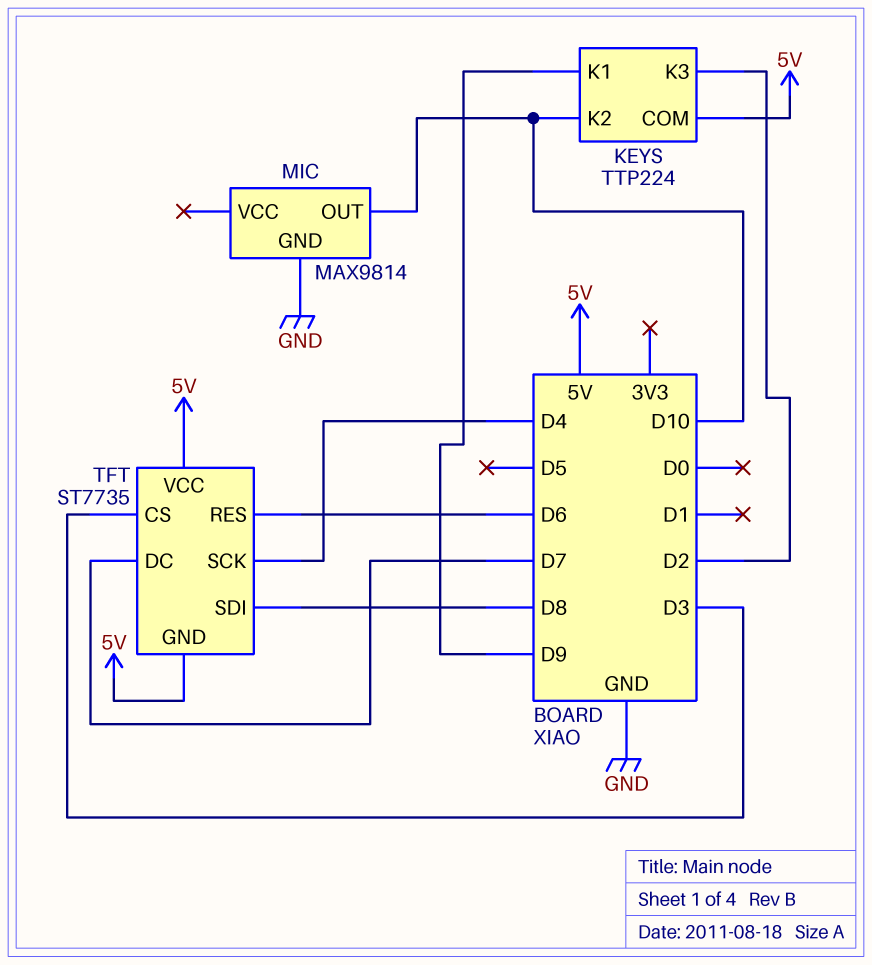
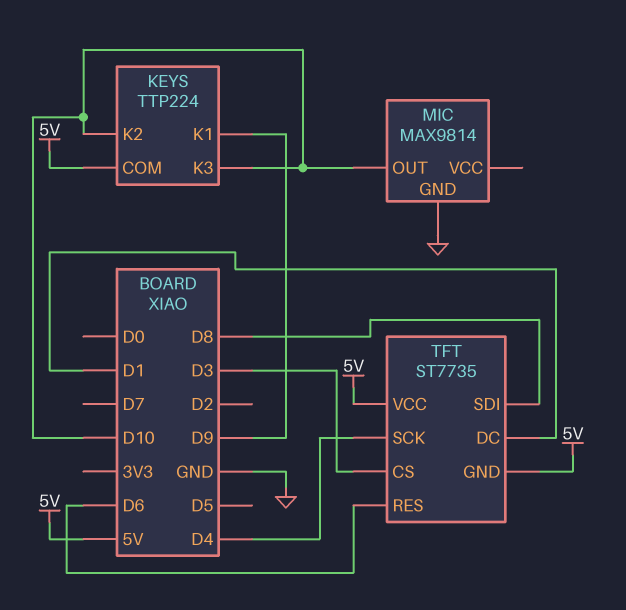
KEYS pin K3: D2 -> D10
TFT pin DC: D7 -> D1

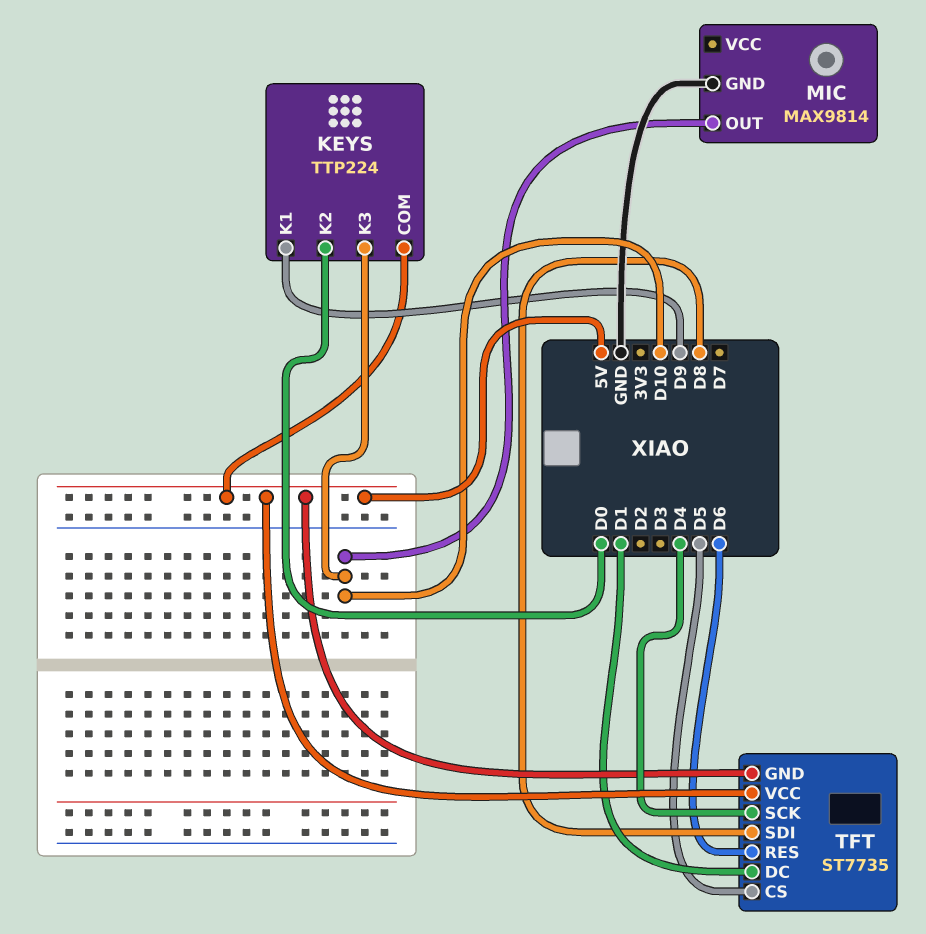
KEYS pin K2: D10 -> D0
TFT pin CS: D3 -> D5

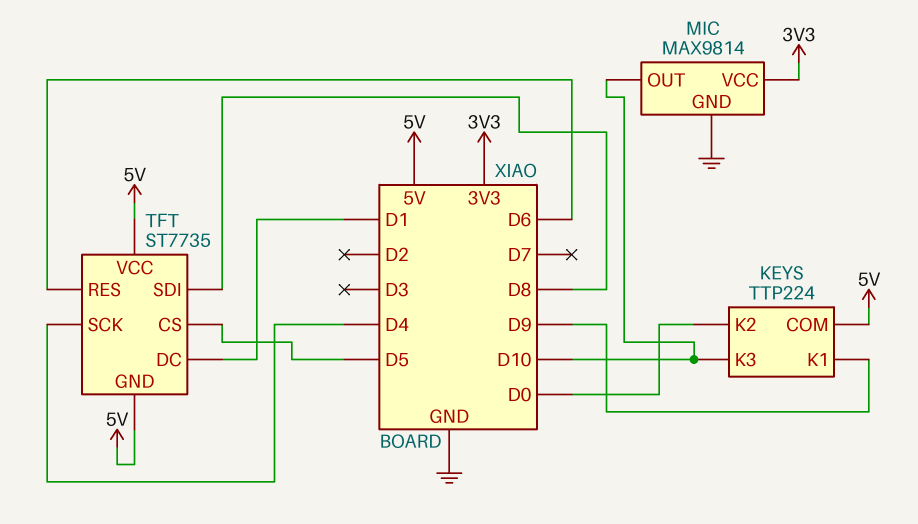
MIC pin VCC: none -> 3V3

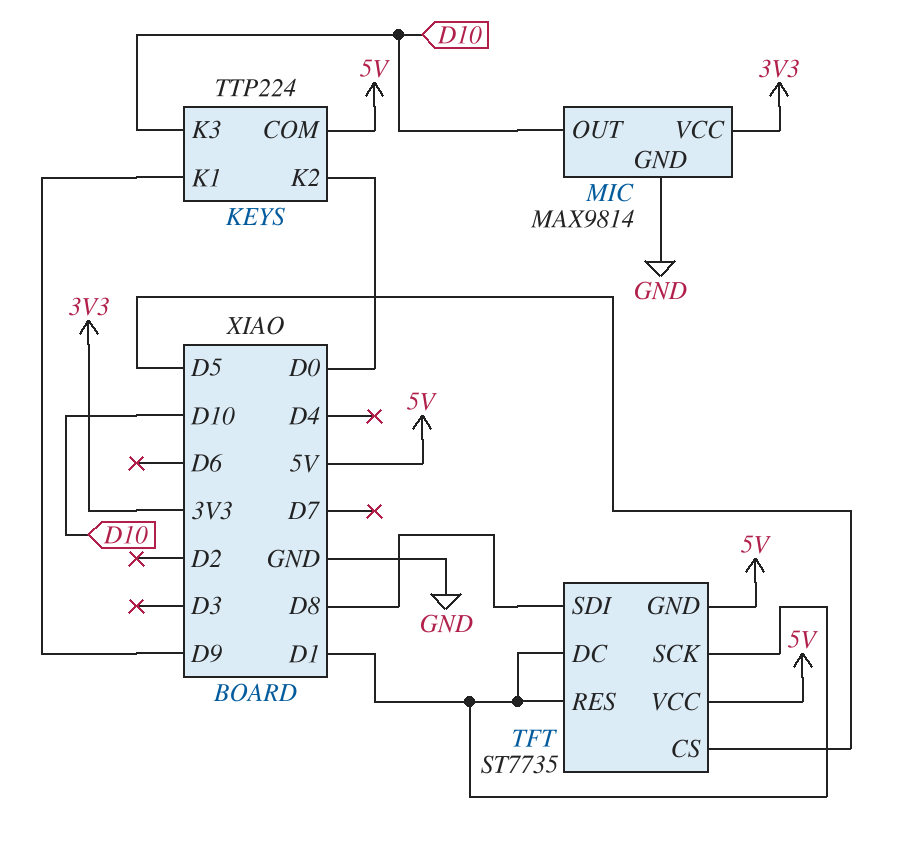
TFT pin RES: D6 -> D1
TFT pin SCK: D4 -> D1

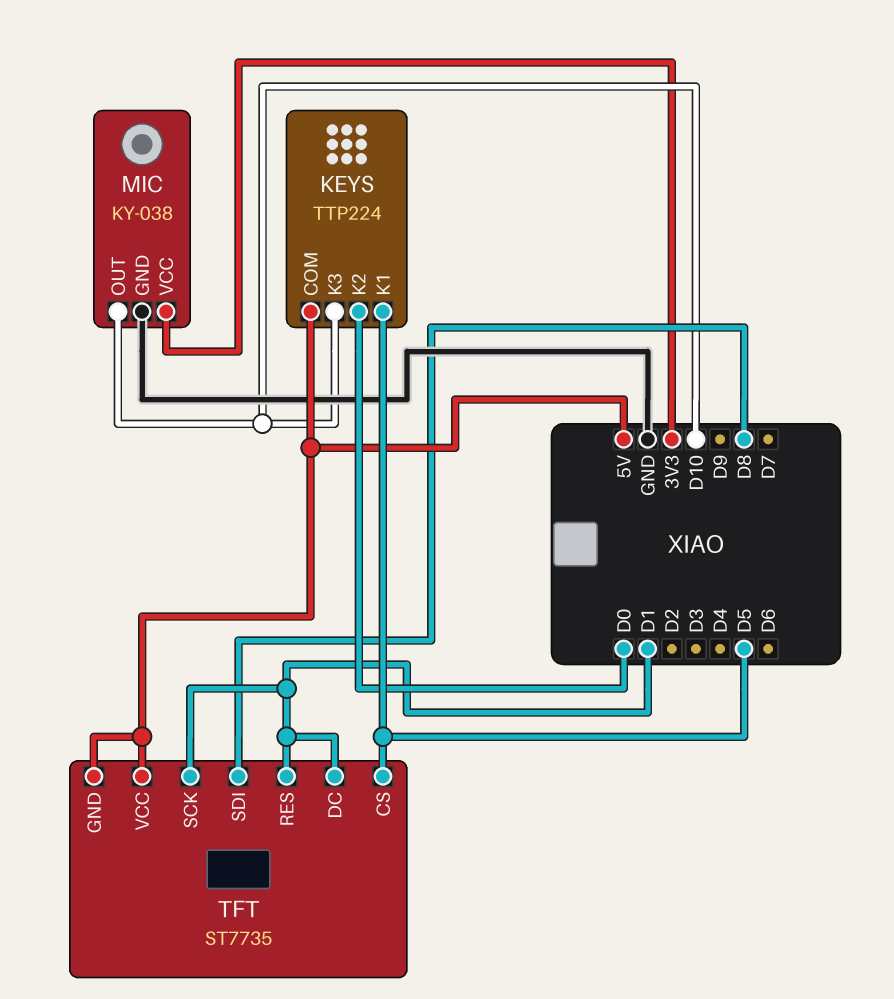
KEYS pin K1: D9 -> D5
MIC: MAX9814 -> KY-038

